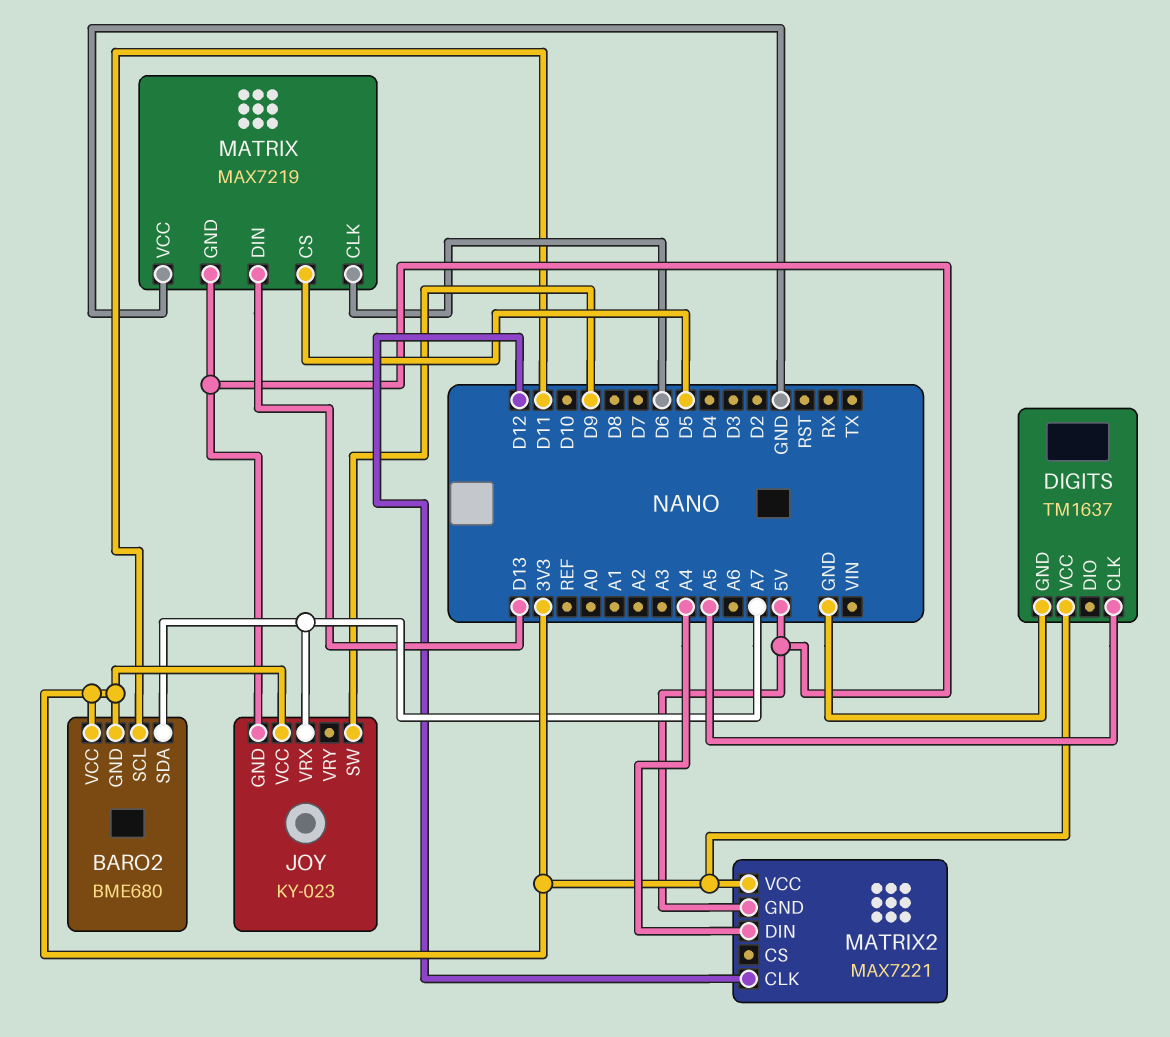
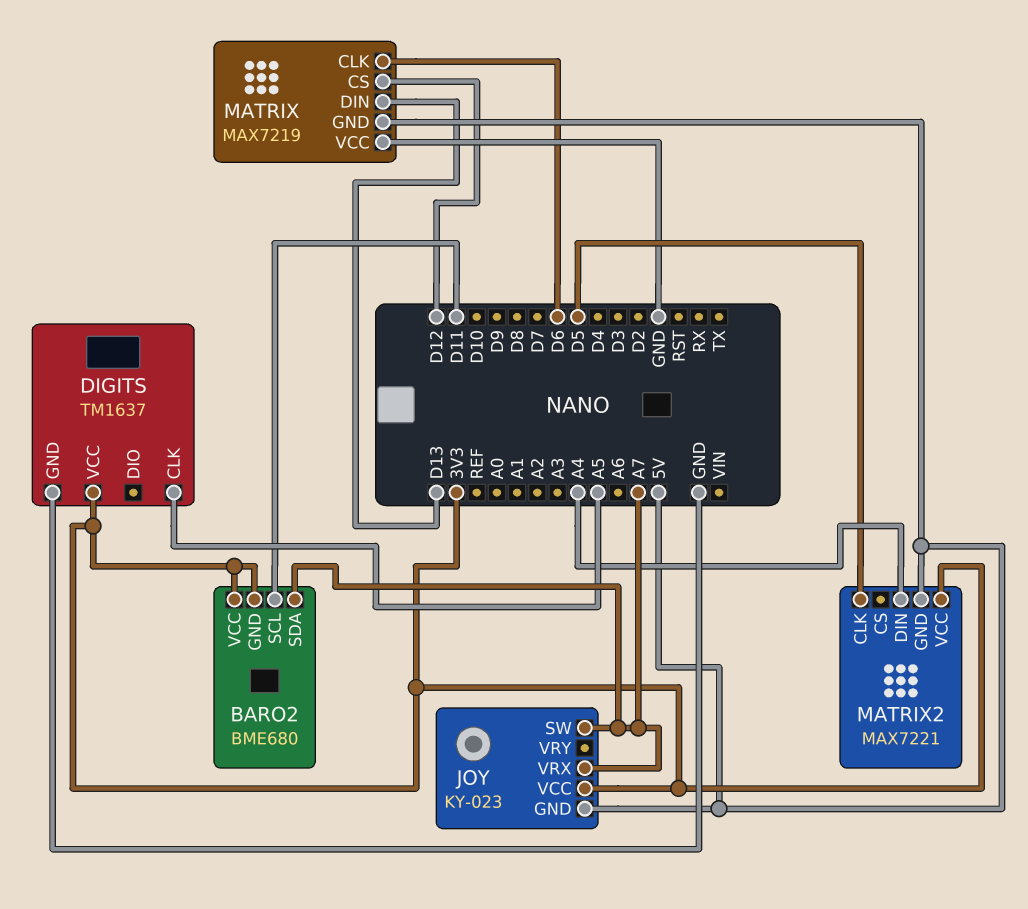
JOY pin SW: D9 -> A7
MATRIX pin CS: D5 -> D12
MATRIX2 pin CLK: D12 -> D5

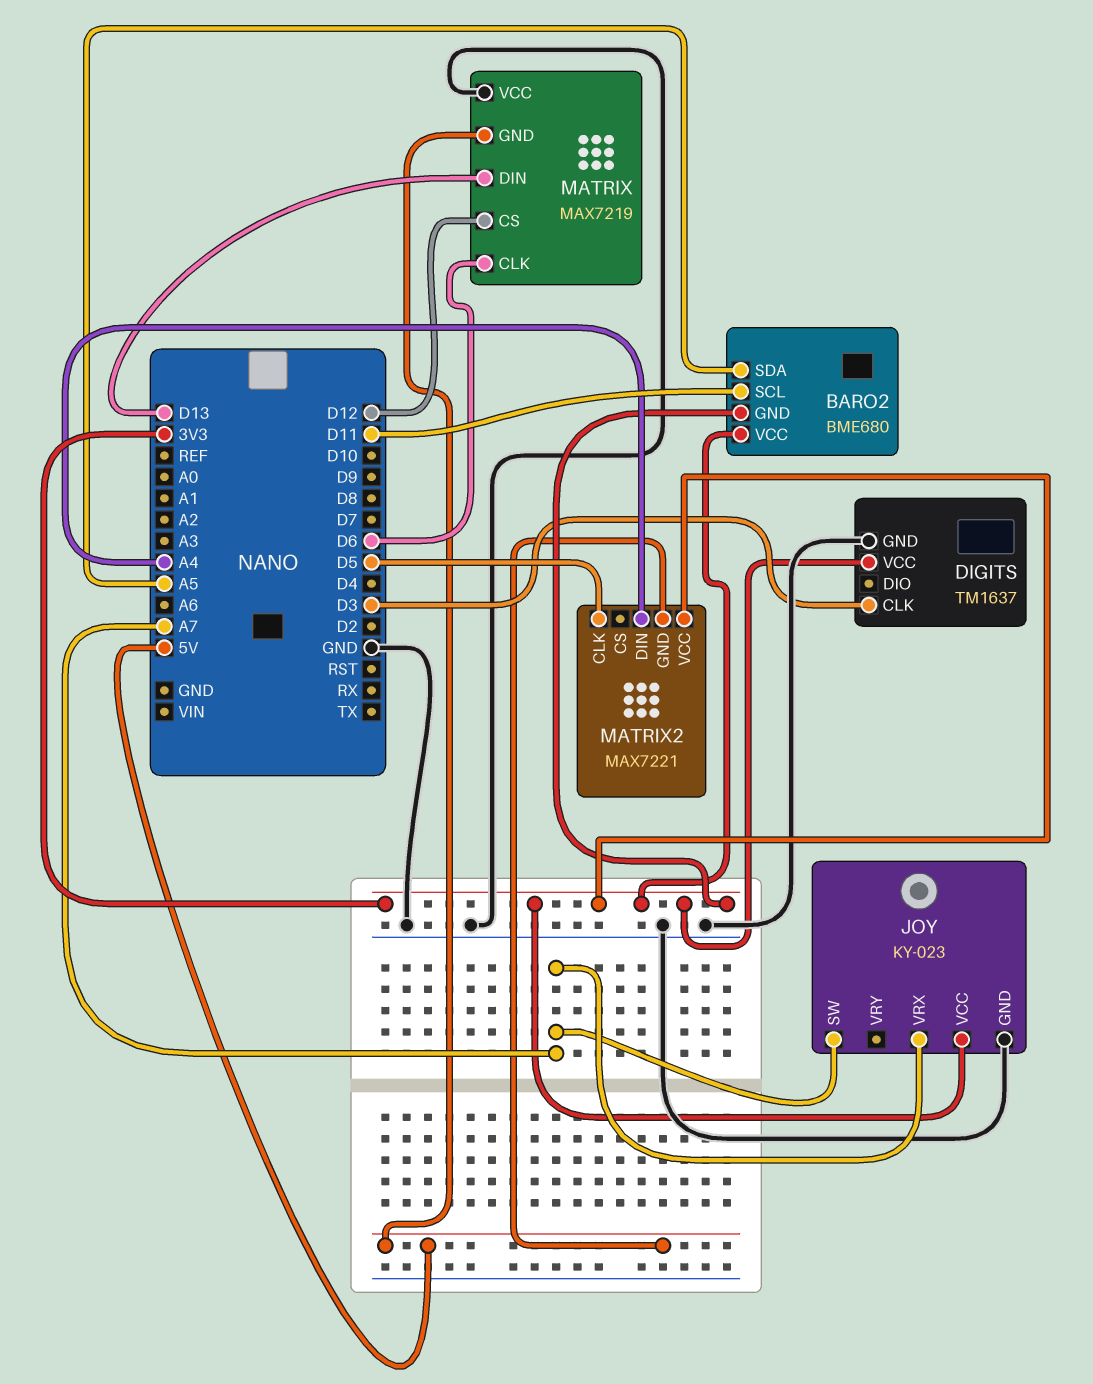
BARO2 pin SDA: A7 -> A5
DIGITS pin CLK: A5 -> D3
JOY pin GND: 5V -> GND

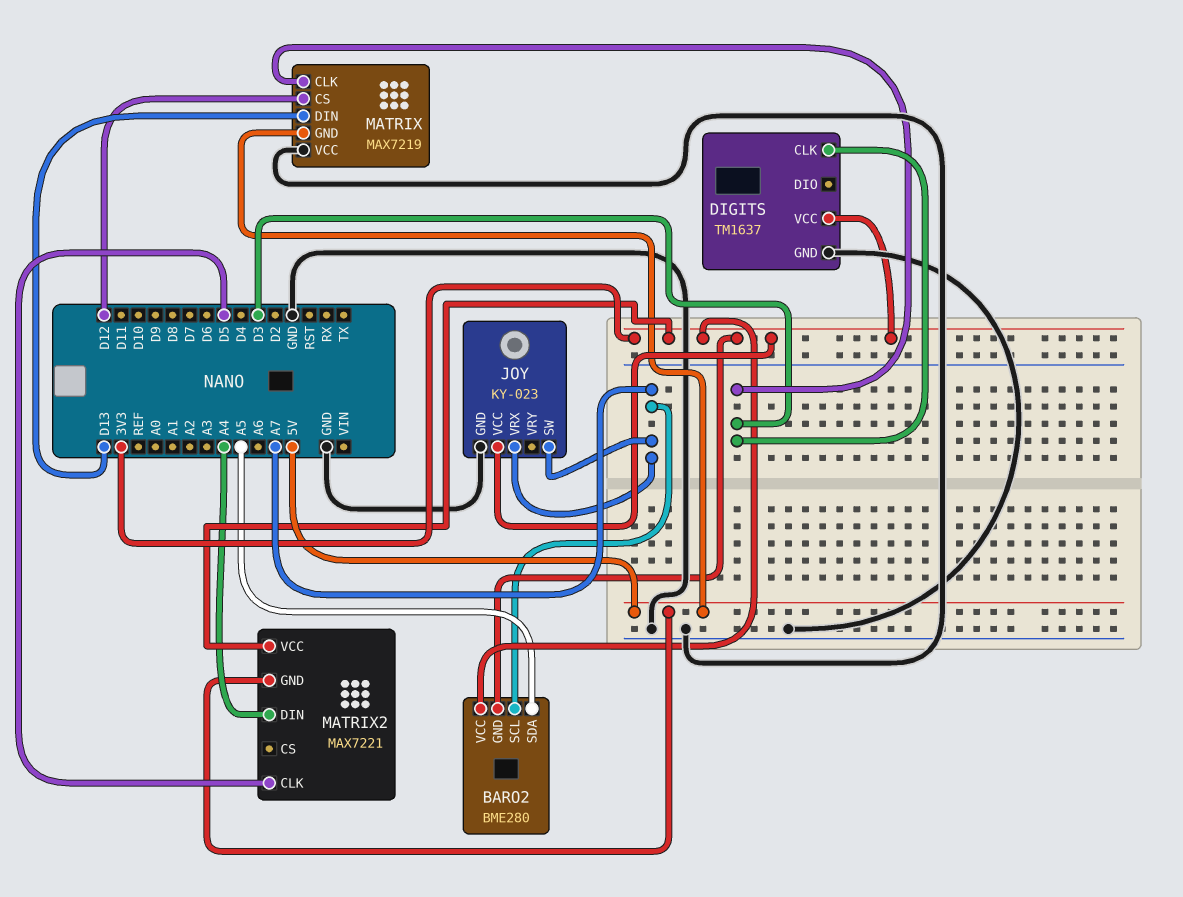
BARO2: BME680 -> BME280
BARO2 pin SCL: D11 -> A7
MATRIX pin CLK: D6 -> D3

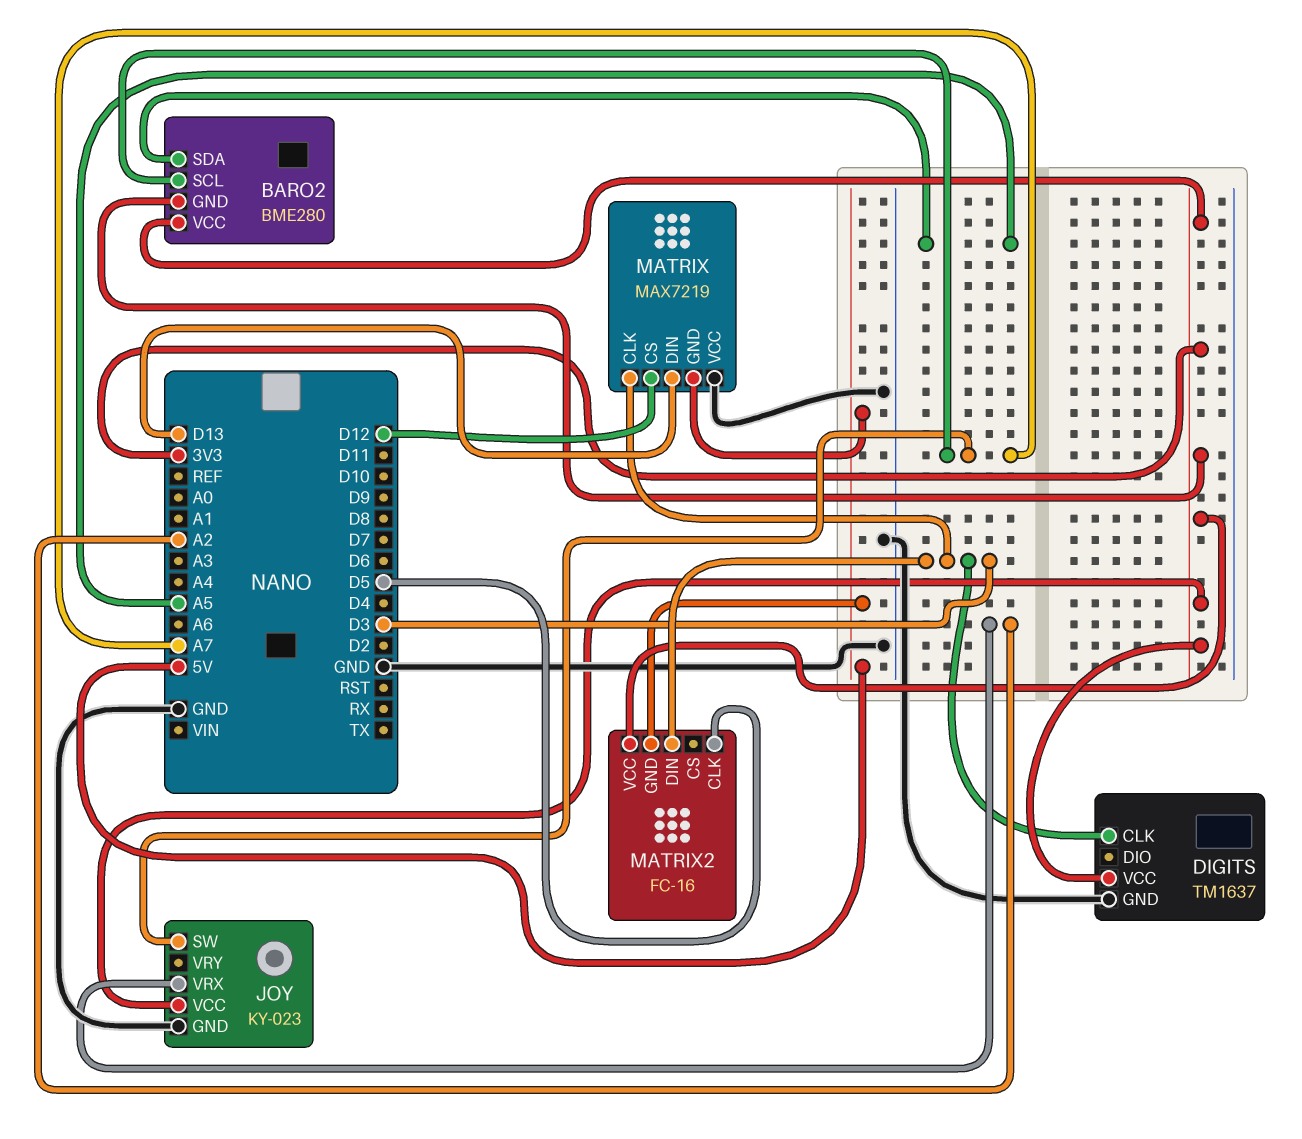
JOY pin VRX: A7 -> A2
MATRIX2: MAX7221 -> FC-16
MATRIX2 pin DIN: A4 -> D3

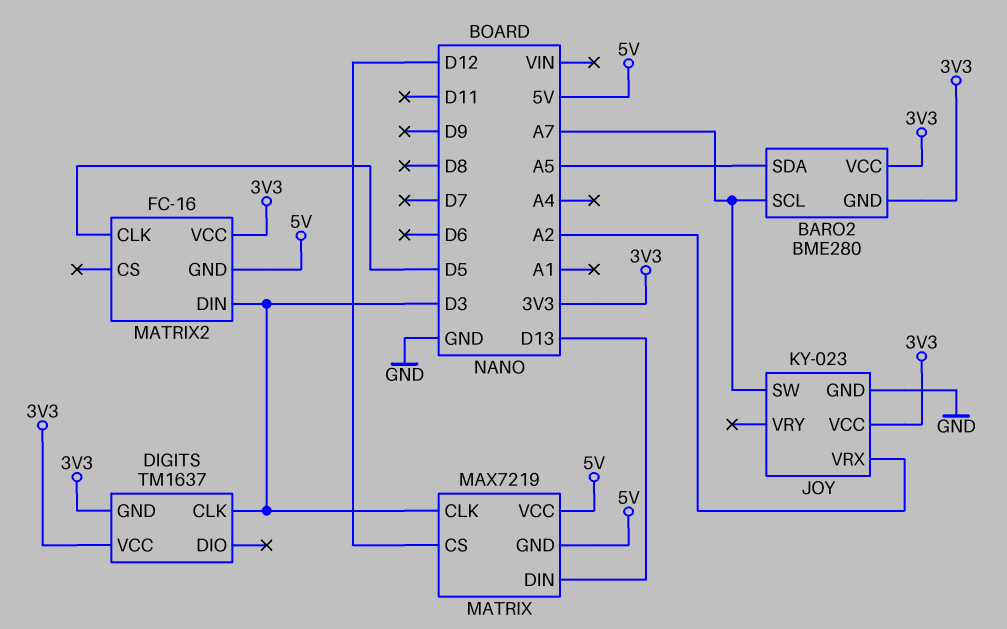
DIGITS pin GND: GND -> 3V3
MATRIX pin VCC: GND -> 5V

